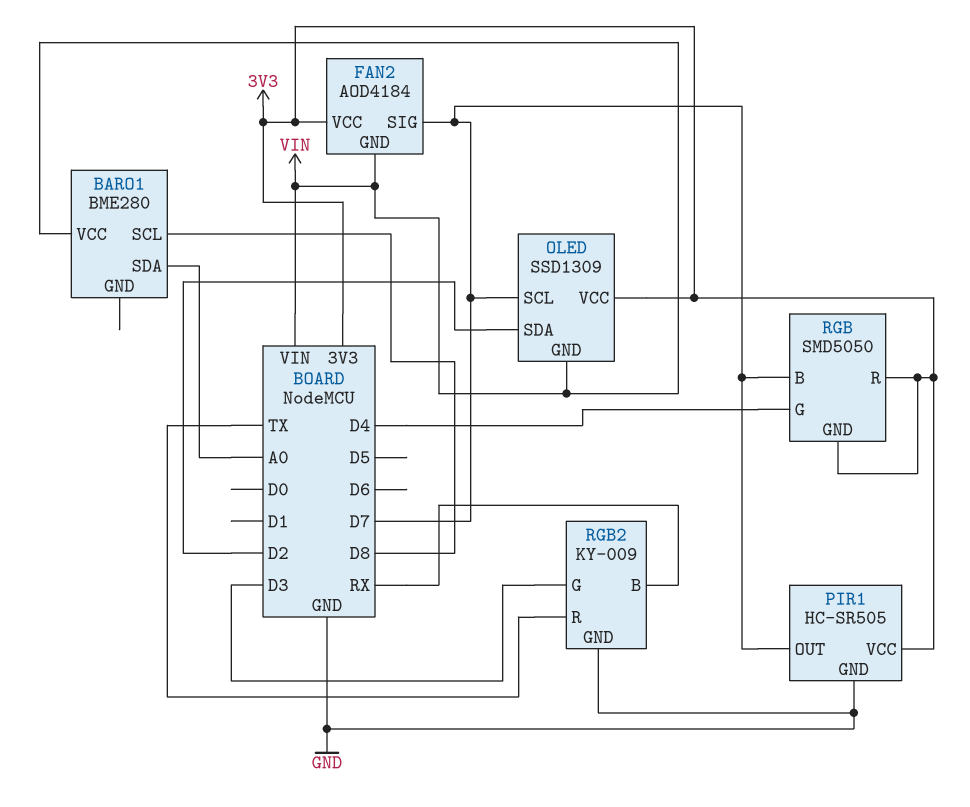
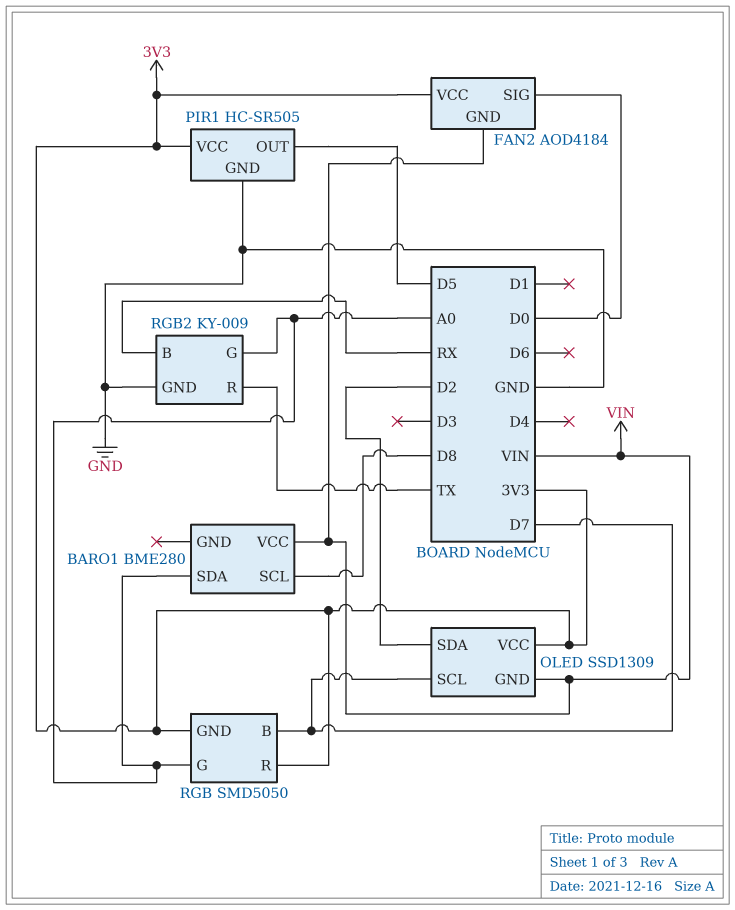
FAN2 pin SIG: D7 -> D0
PIR1 pin OUT: D7 -> D5
RGB pin G: D4 -> A0
RGB2 pin G: D3 -> A0

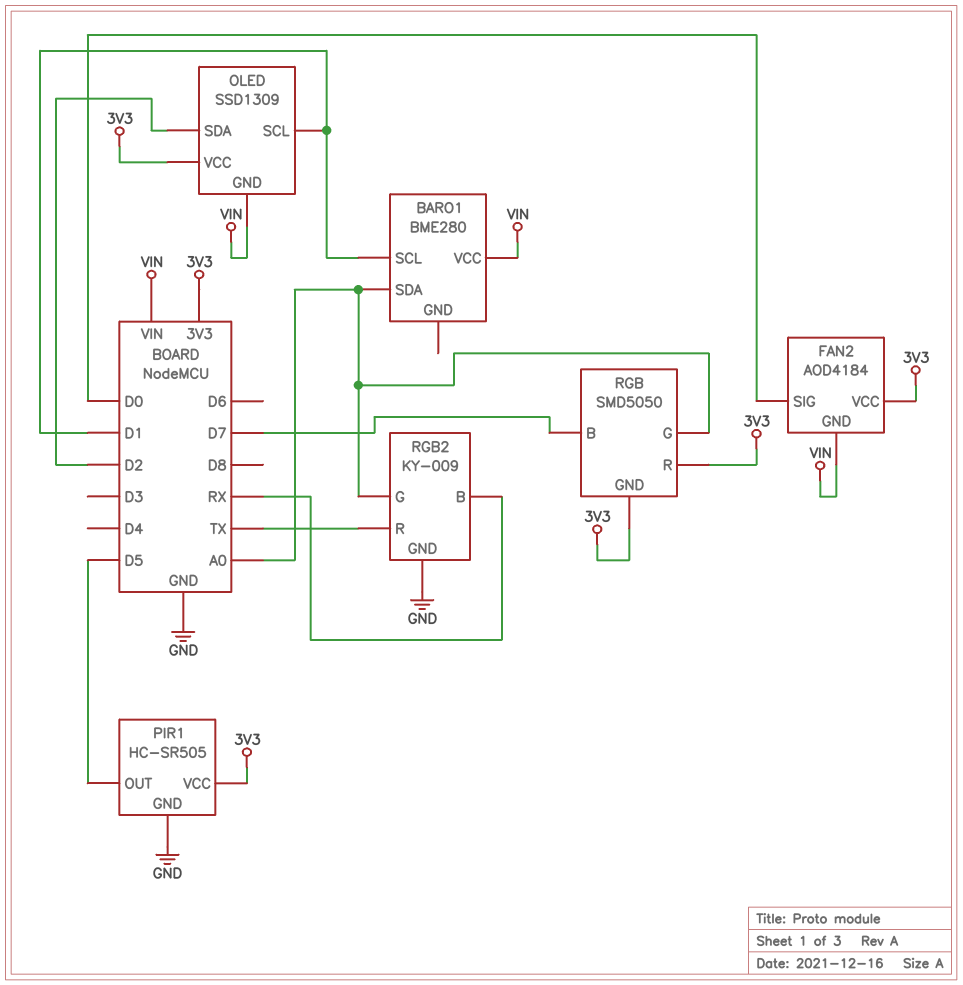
BARO1 pin SCL: D8 -> D1
OLED pin SCL: D7 -> D1

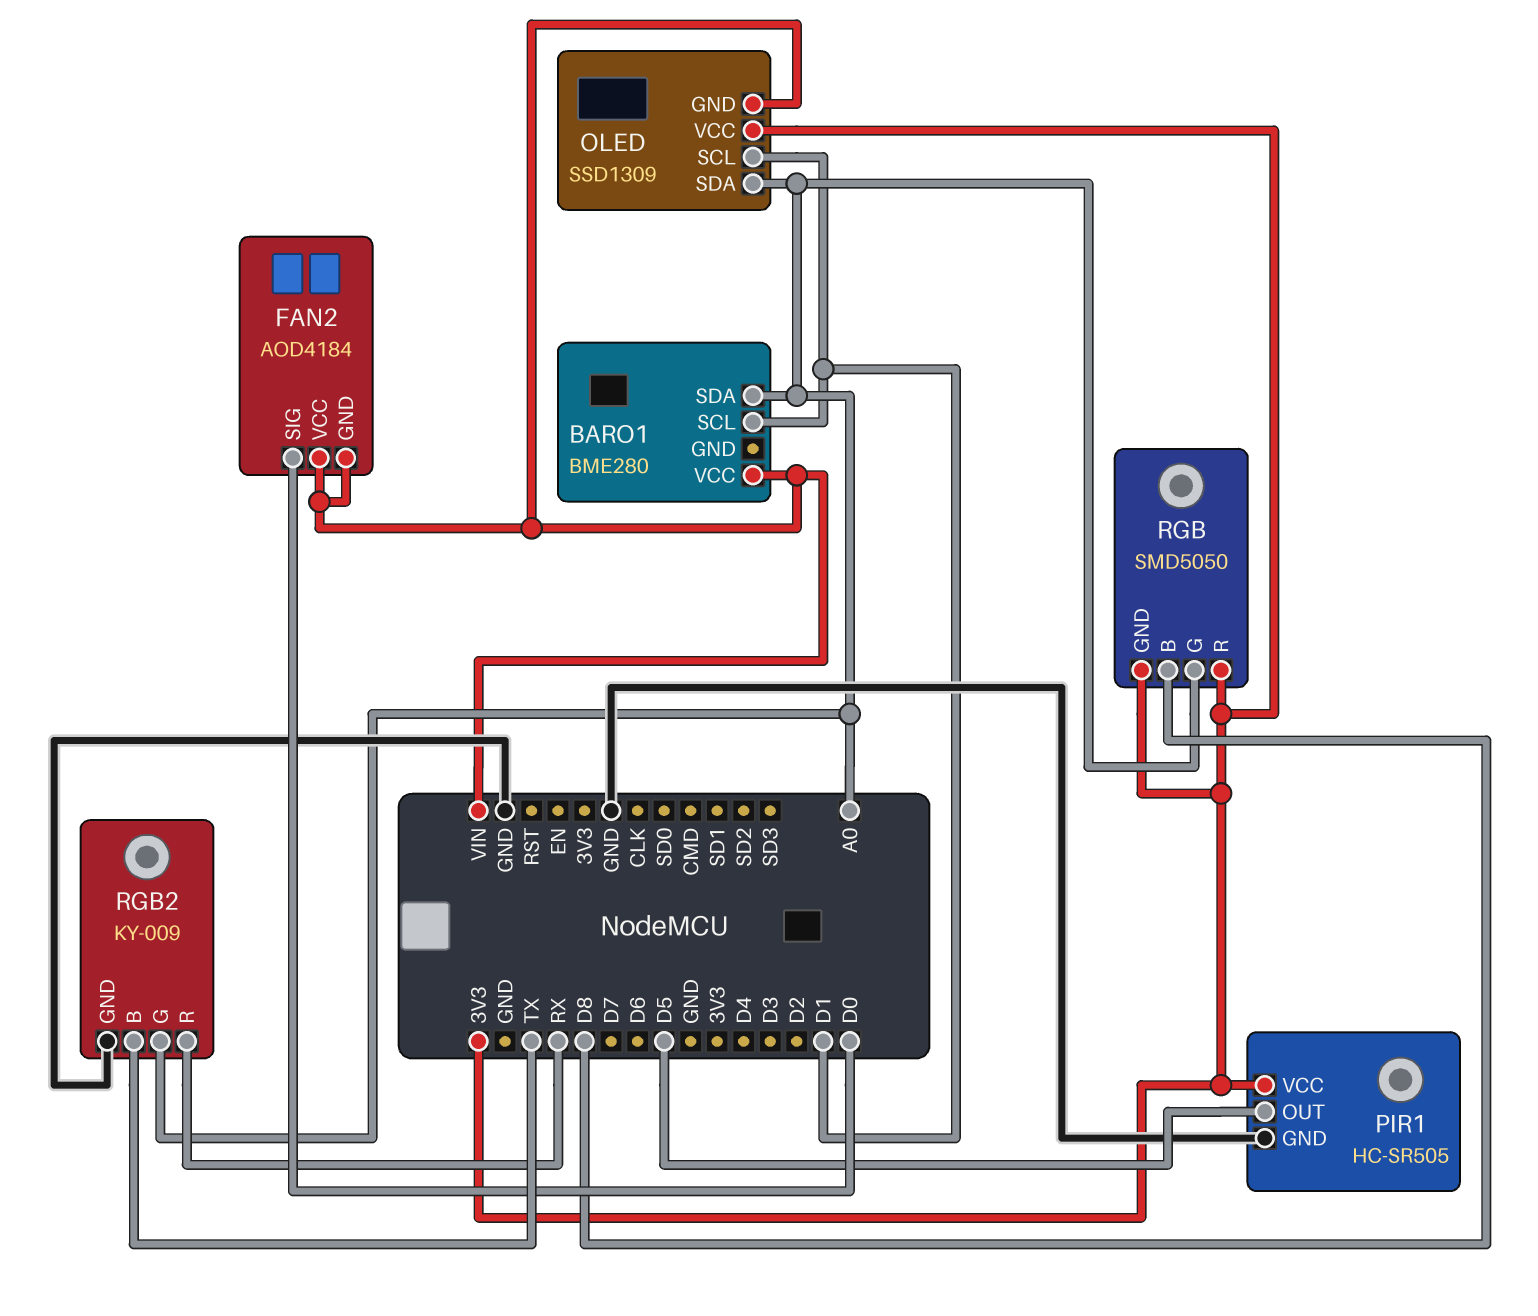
FAN2 pin VCC: 3V3 -> VIN
OLED pin SDA: D2 -> A0
RGB pin B: D7 -> D8
RGB2 pin B: RX -> TX
RGB2 pin R: TX -> RX

